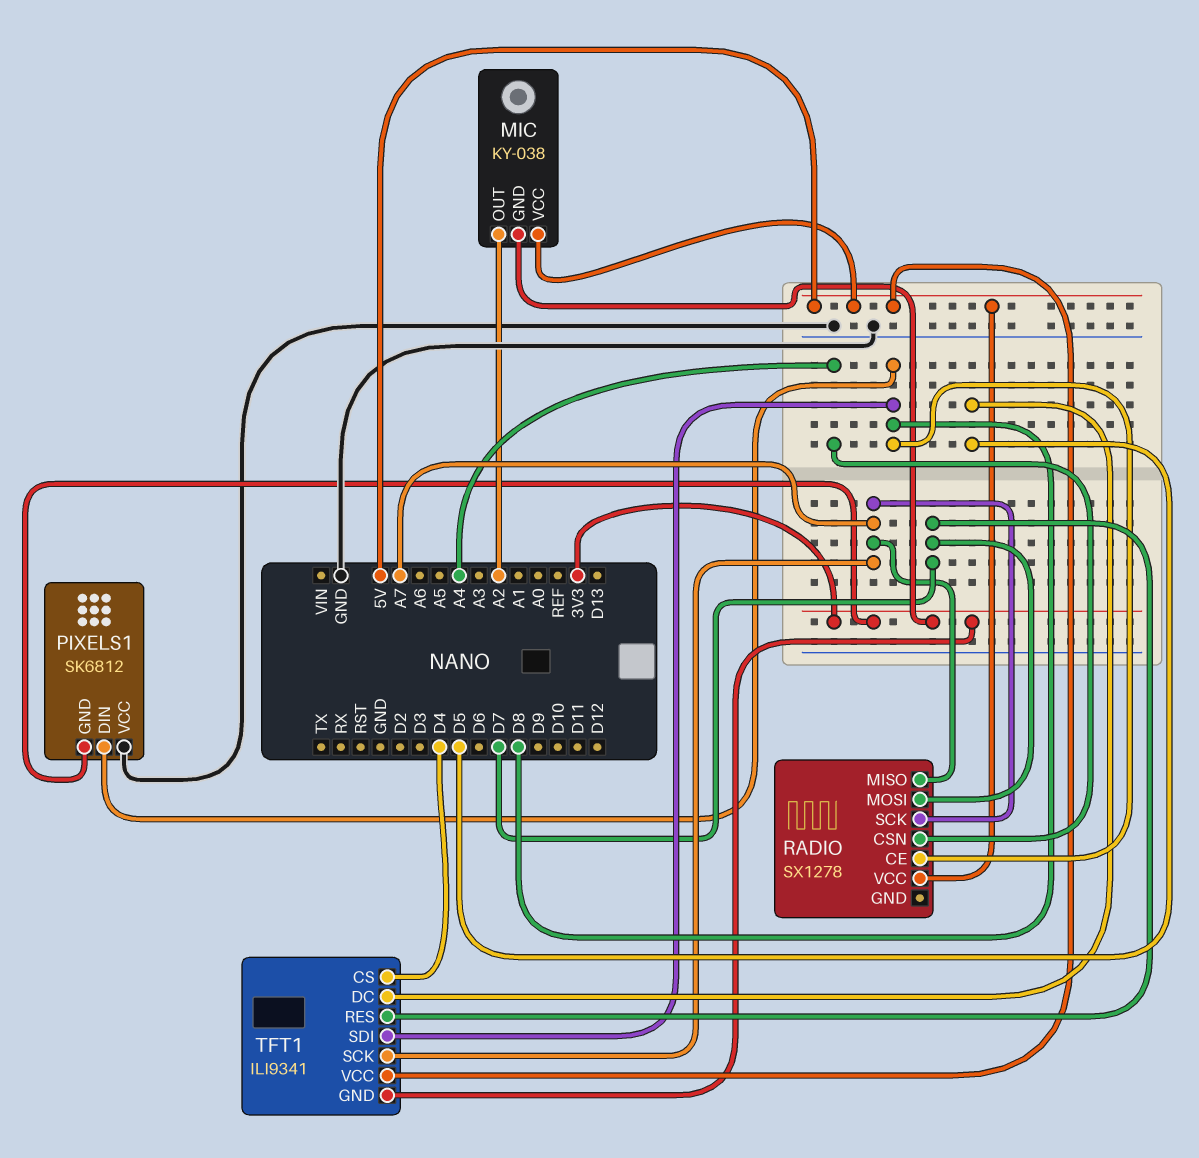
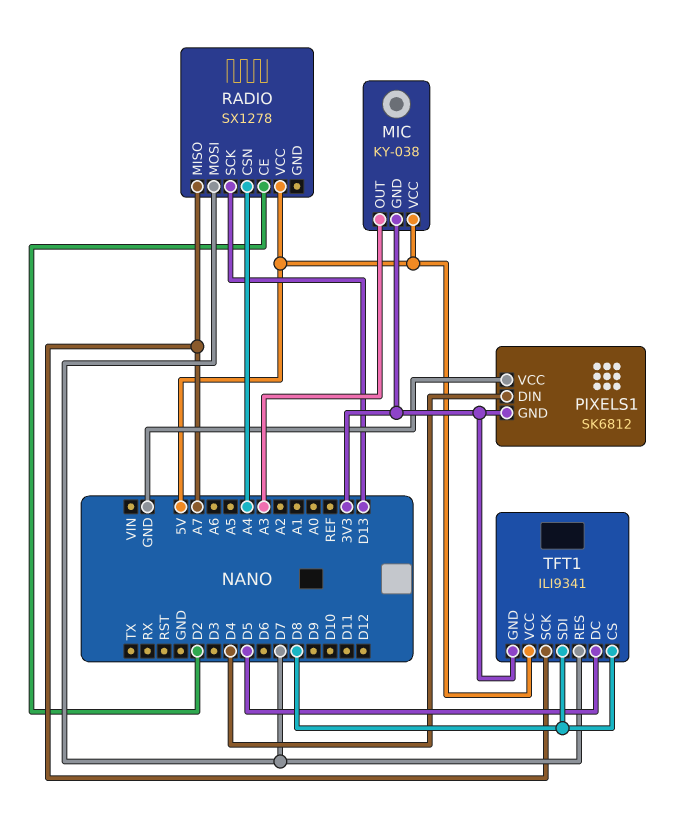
MIC pin OUT: A2 -> A3
PIXELS1 pin DIN: D8 -> D4
RADIO pin CE: D8 -> D2
RADIO pin SCK: A7 -> D13
TFT1 pin CS: D4 -> D8

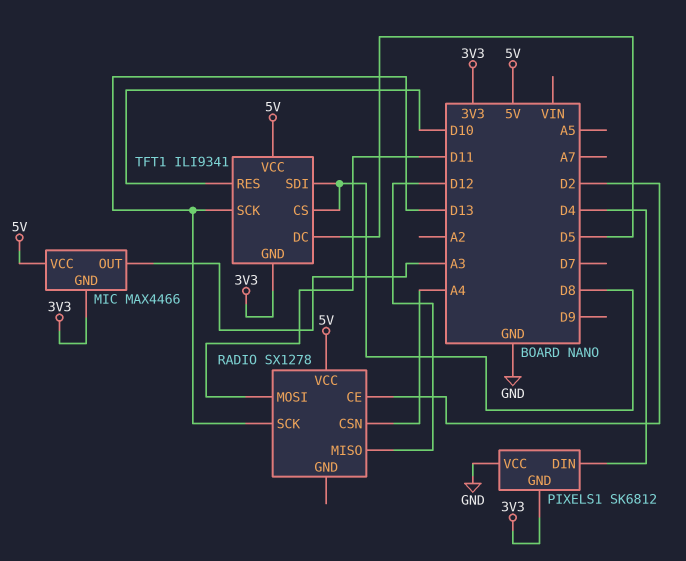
MIC: KY-038 -> MAX4466
RADIO pin MISO: A7 -> D12
RADIO pin MOSI: D7 -> D11
TFT1 pin RES: D7 -> D10
TFT1 pin SCK: A7 -> D13

